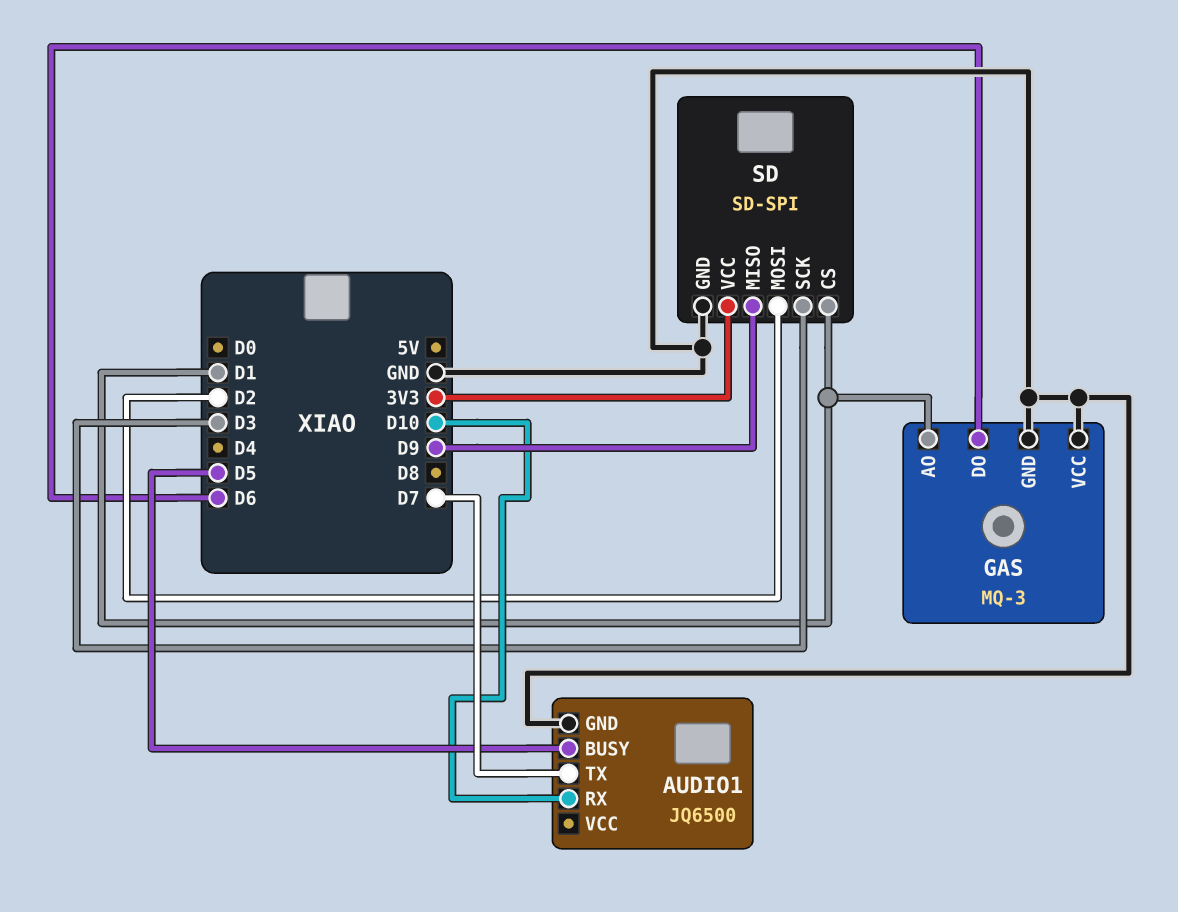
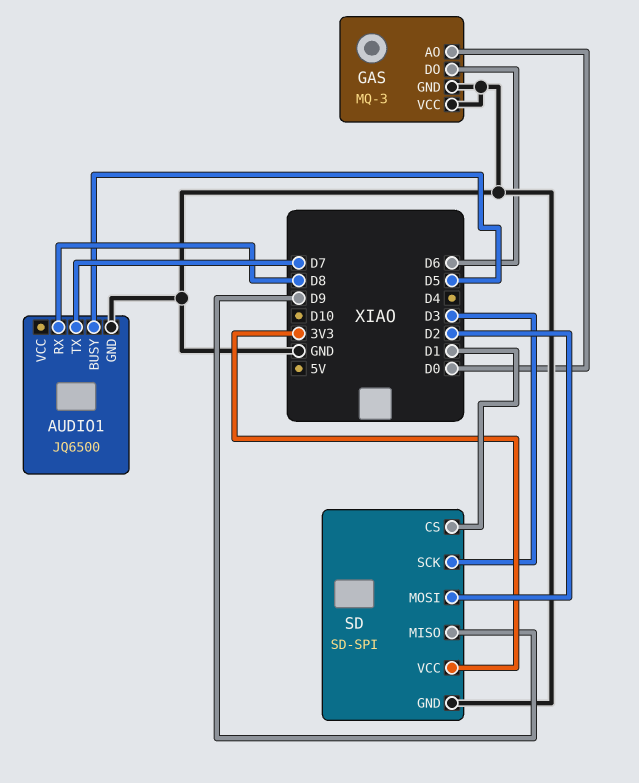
AUDIO1 pin RX: D10 -> D8
GAS pin AO: D1 -> D0

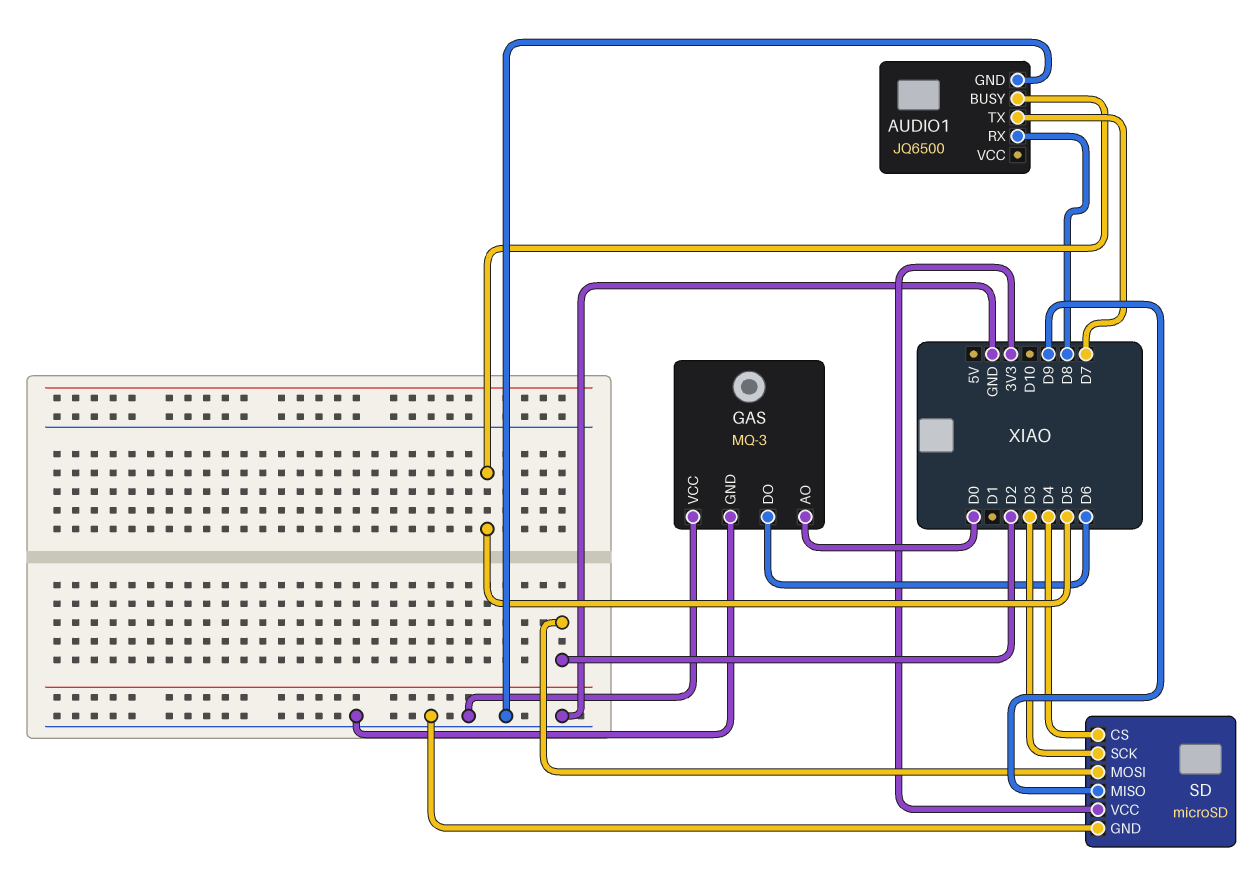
SD: SD-SPI -> microSD
SD pin CS: D1 -> D4

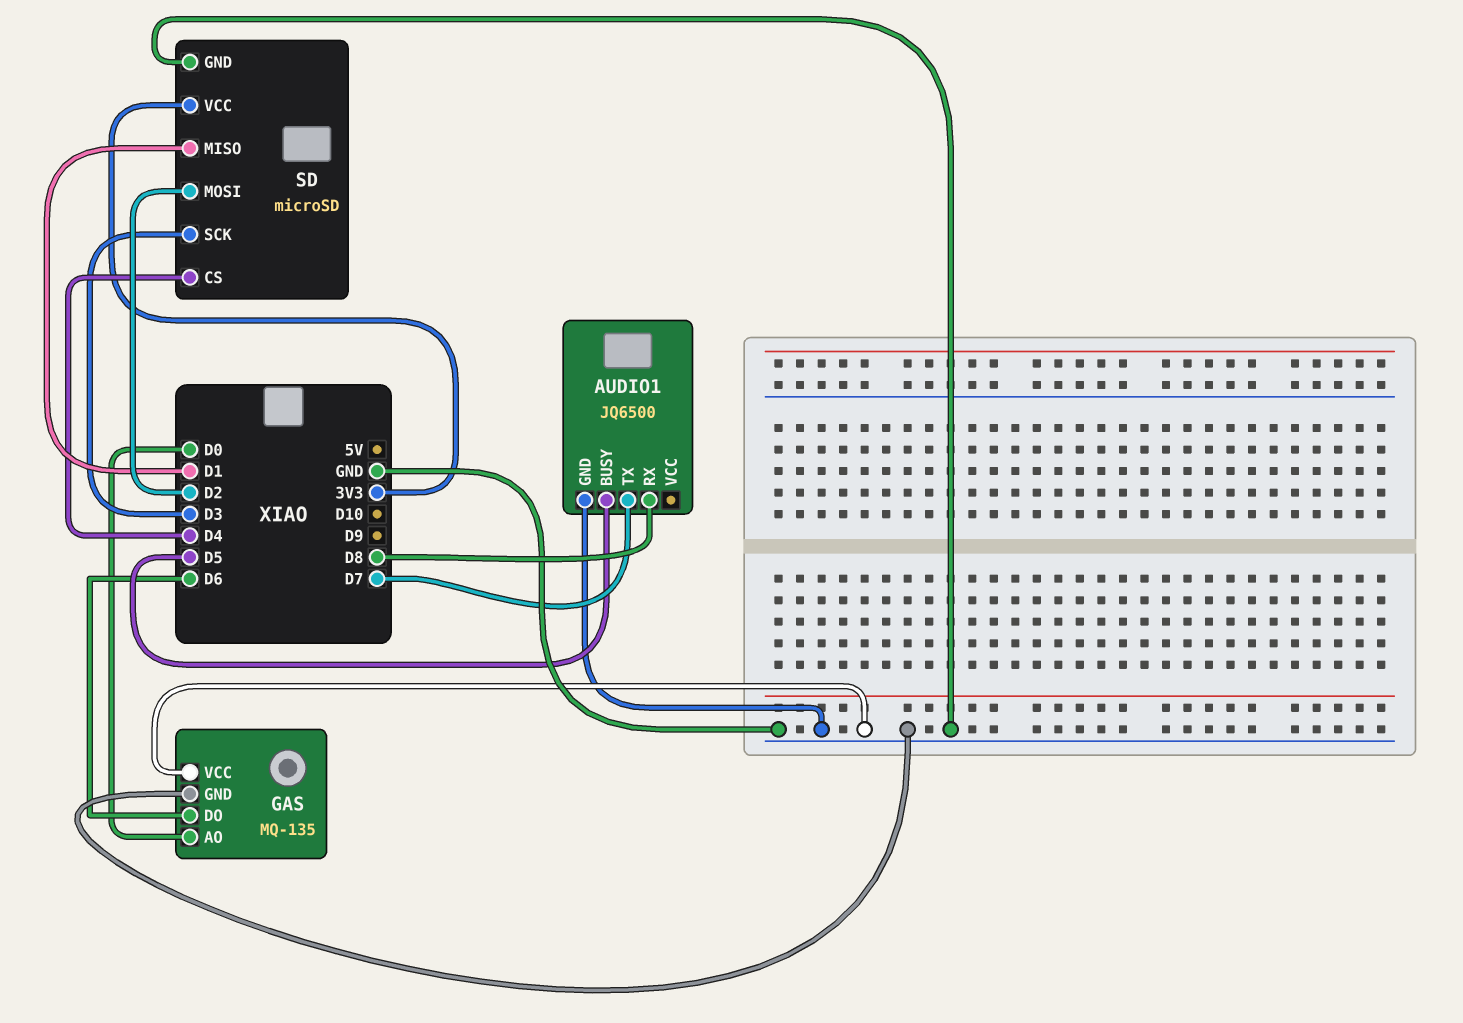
GAS: MQ-3 -> MQ-135
SD pin MISO: D9 -> D1

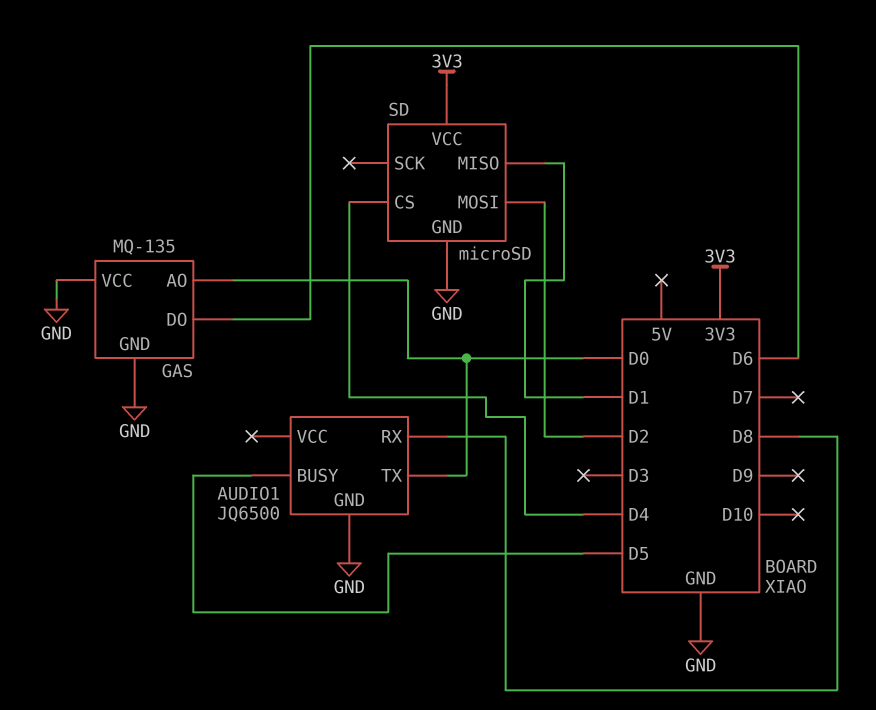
AUDIO1 pin TX: D7 -> D0
SD pin SCK: D3 -> none

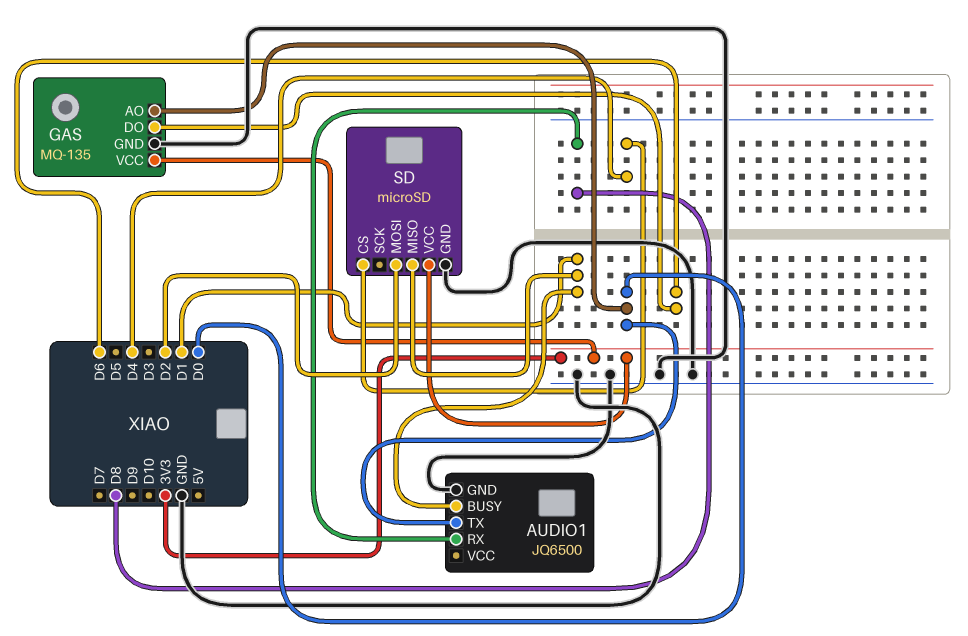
AUDIO1 pin BUSY: D5 -> D1
GAS pin VCC: GND -> 3V3

